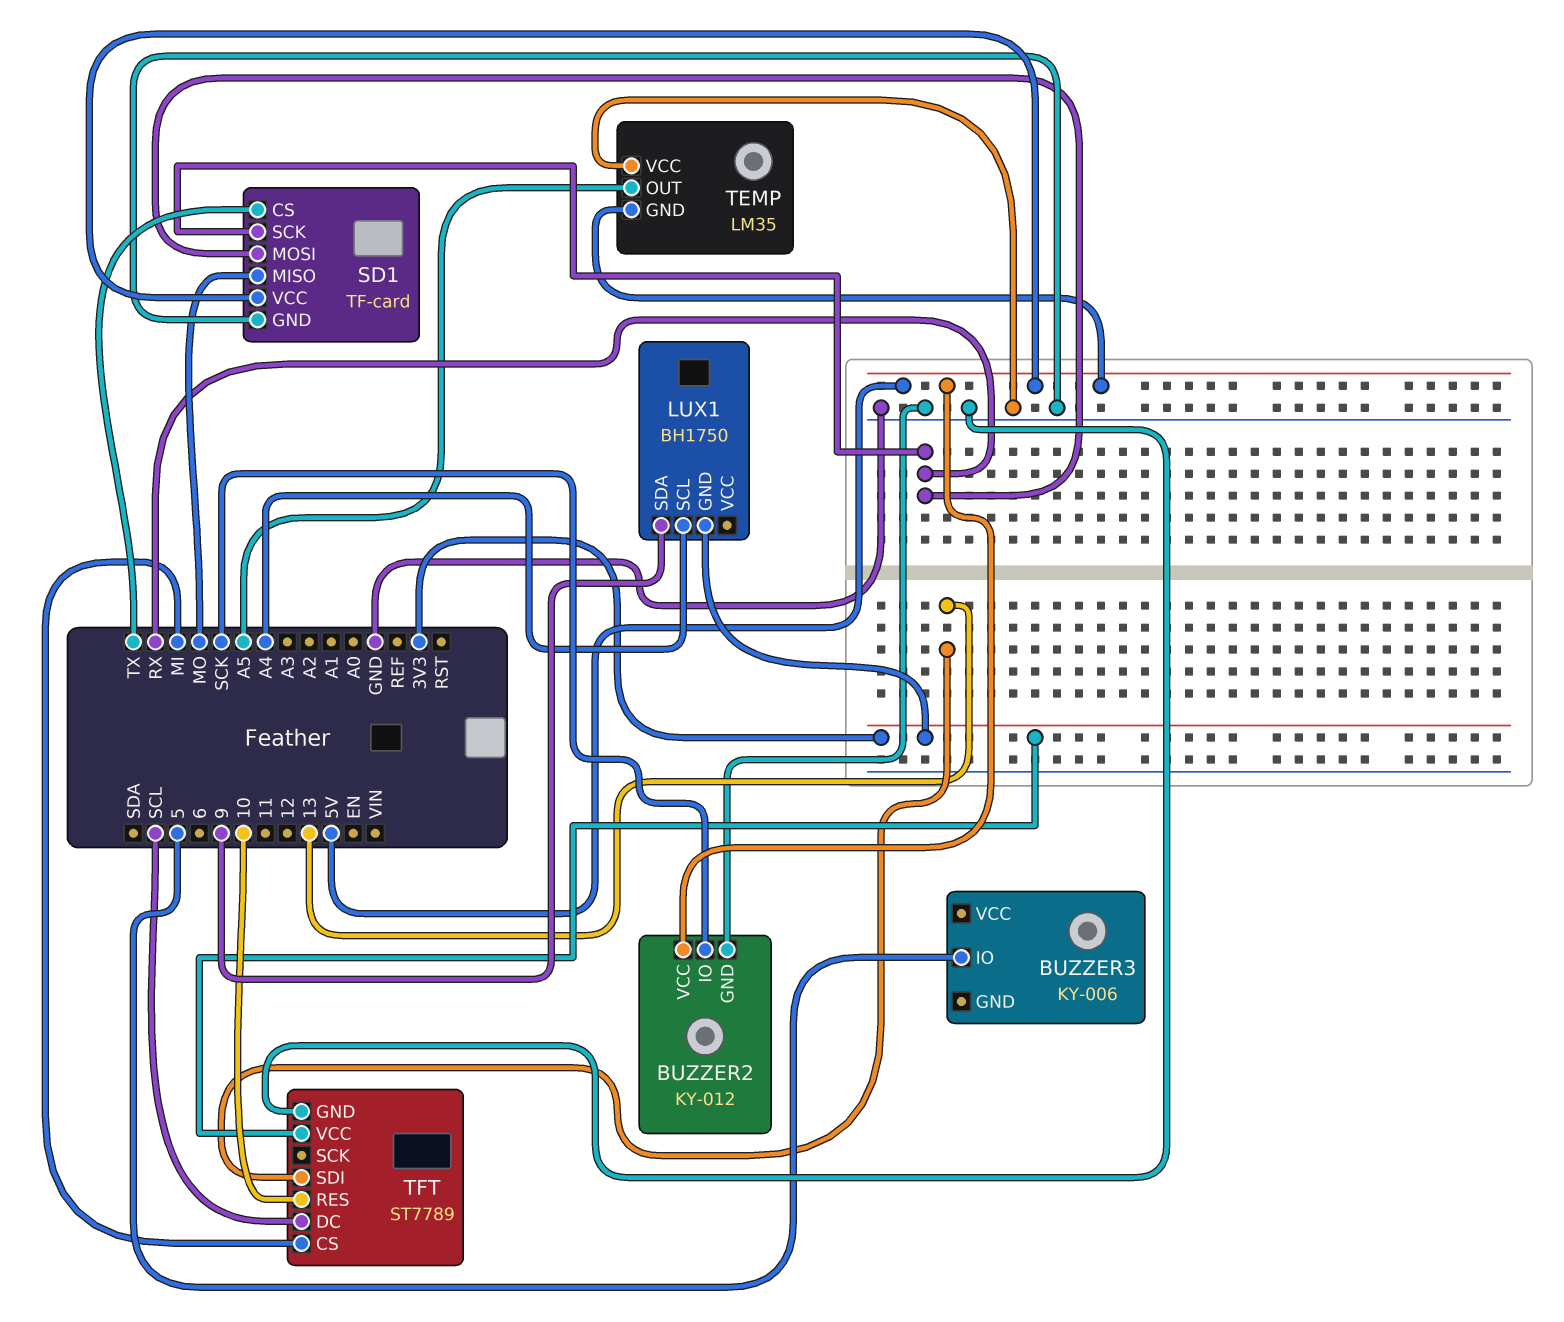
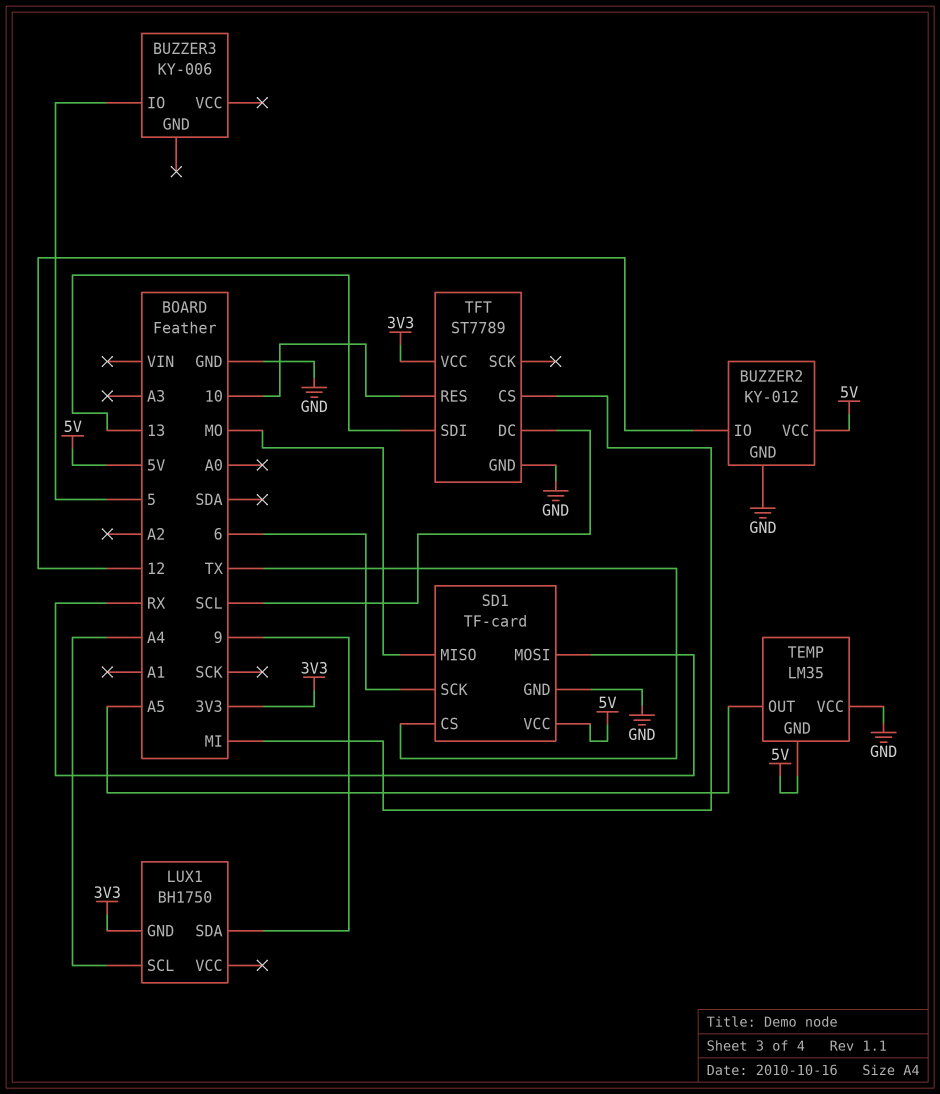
BUZZER2 pin IO: SCK -> 12
SD1 pin SCK: RX -> 6

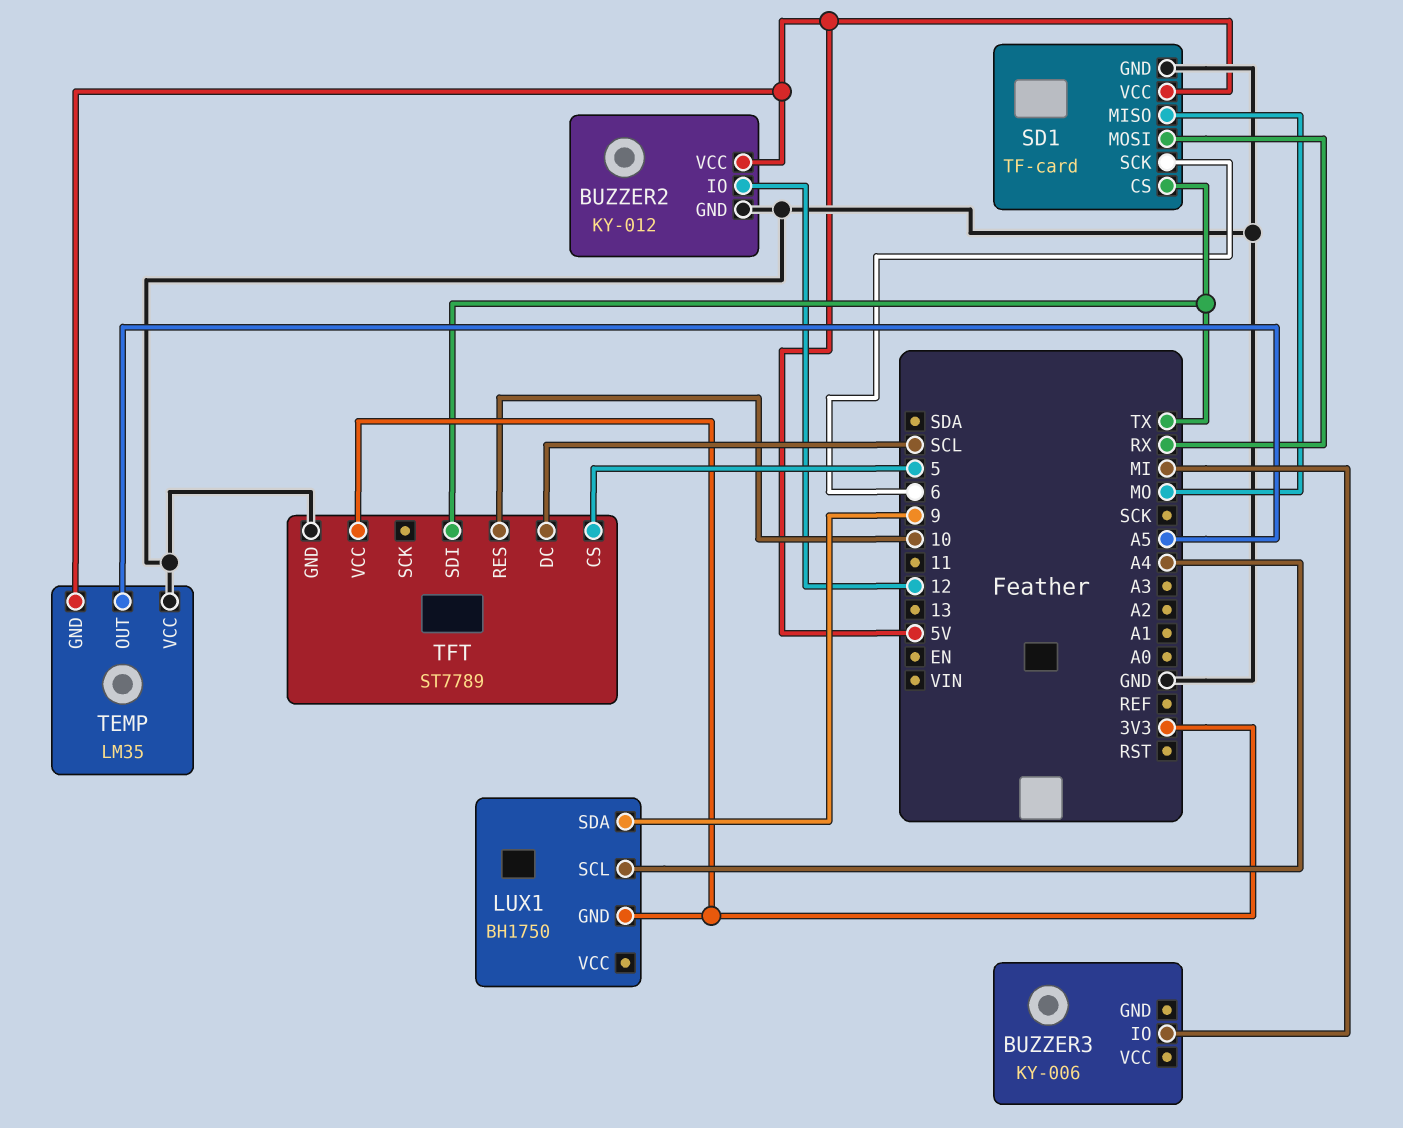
BUZZER3 pin IO: 5 -> MI
TFT pin CS: MI -> 5
TFT pin SDI: 13 -> TX

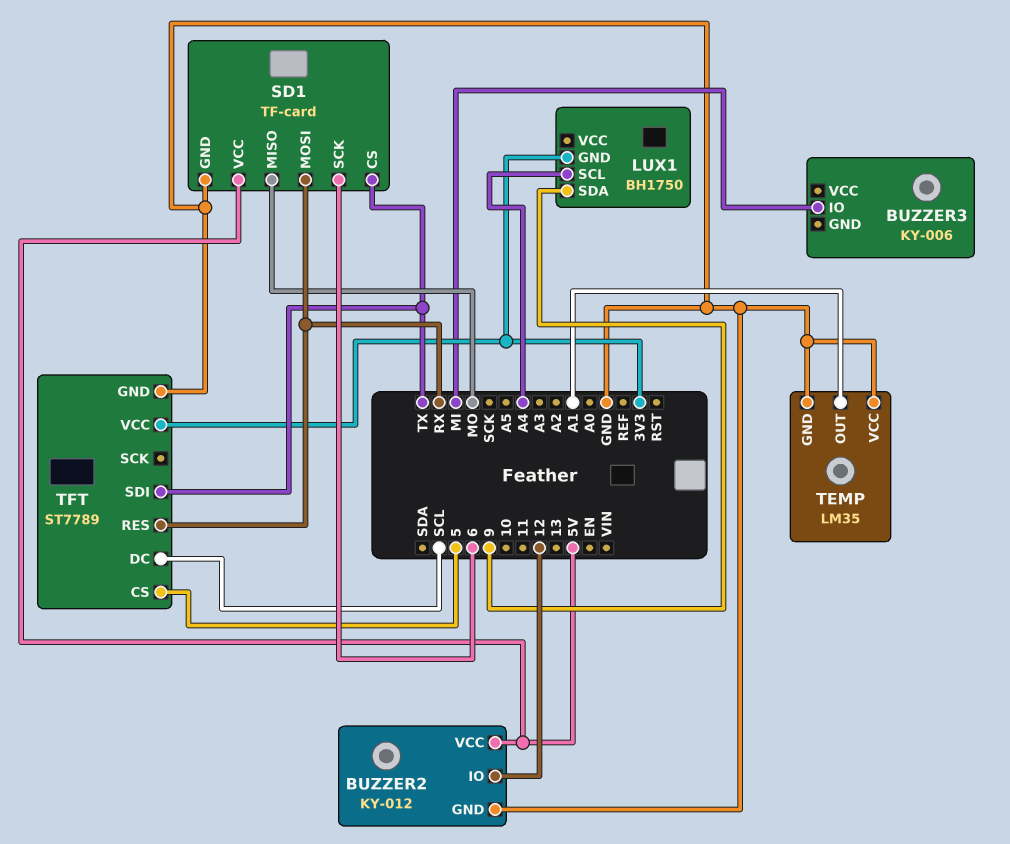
TEMP pin GND: 5V -> GND
TEMP pin OUT: A5 -> A1
TFT pin RES: 10 -> RX

